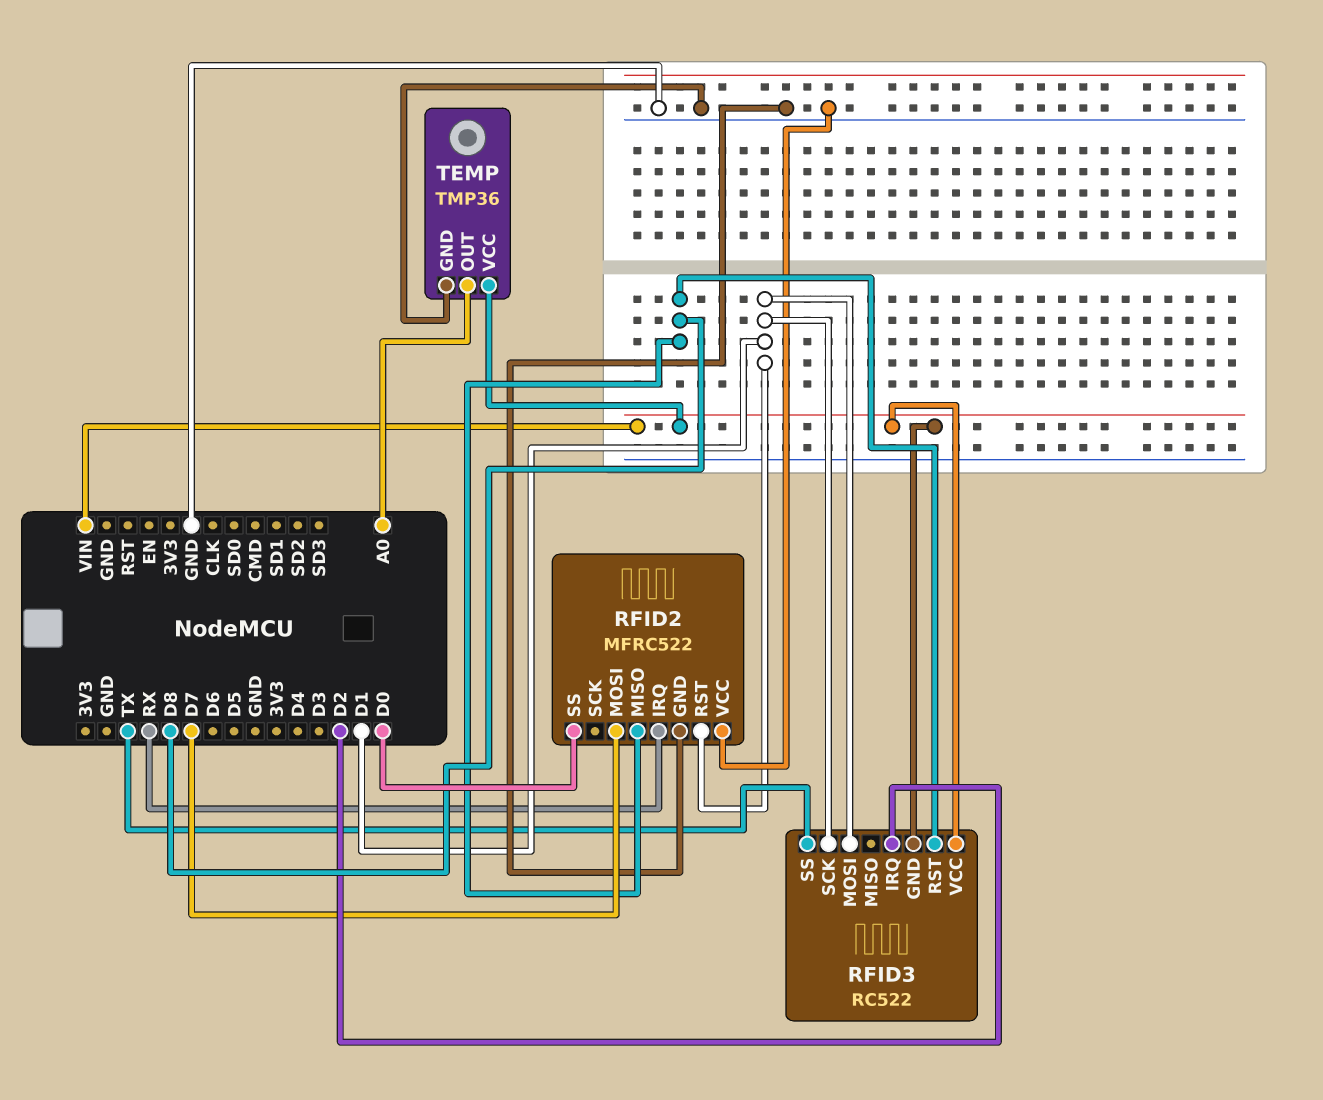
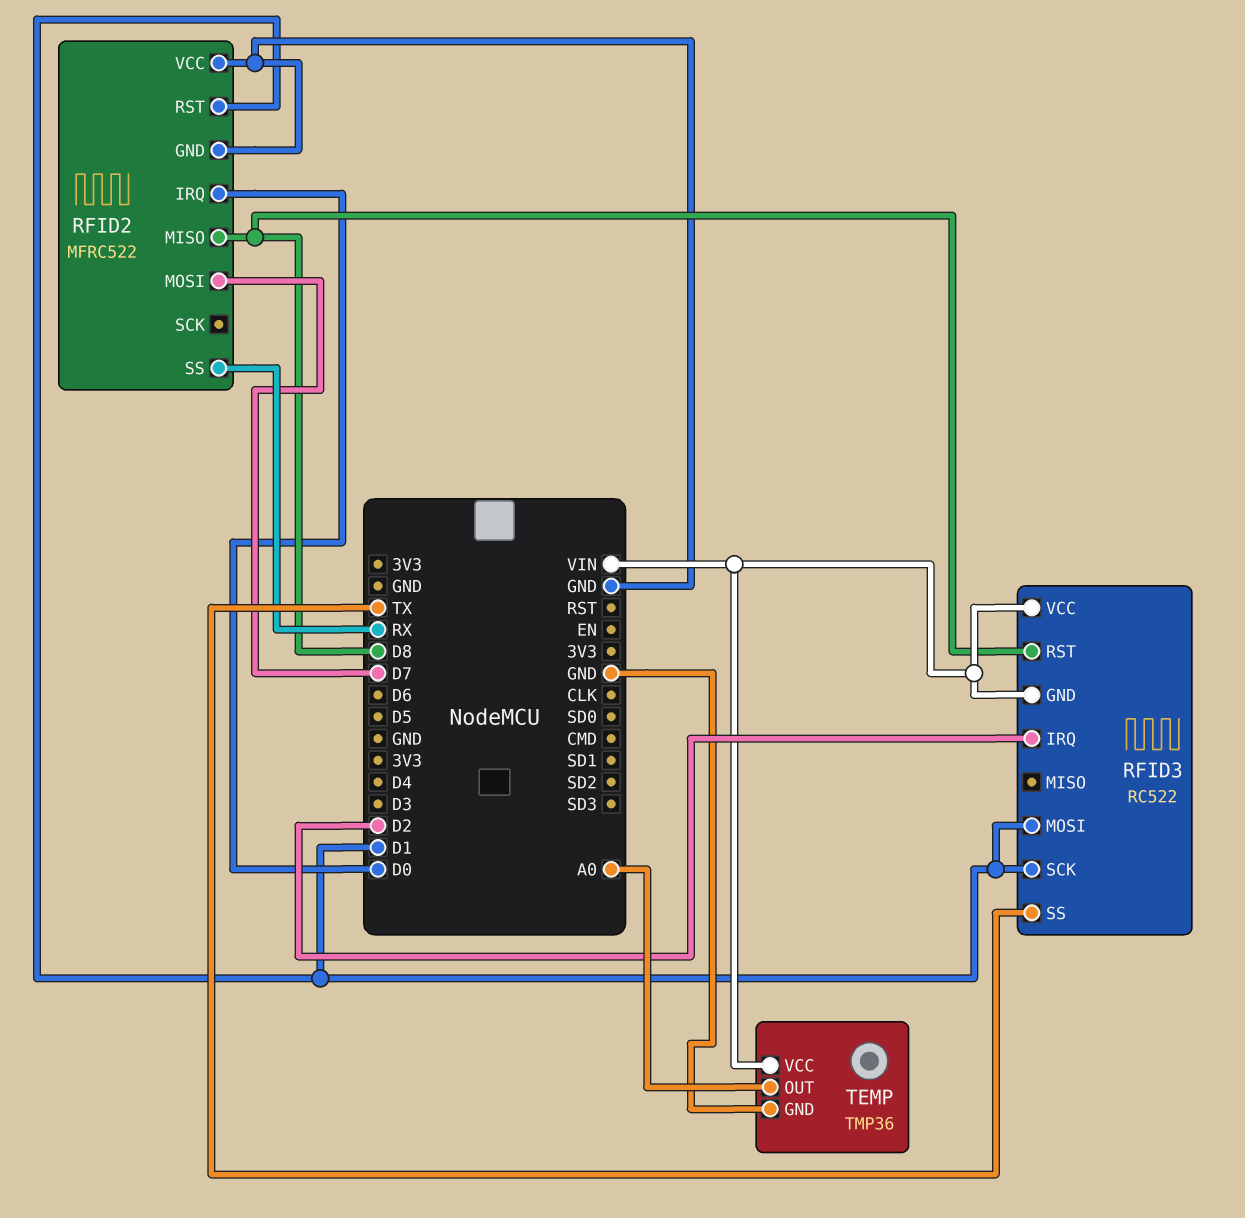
RFID2 pin IRQ: RX -> D0
RFID2 pin SS: D0 -> RX

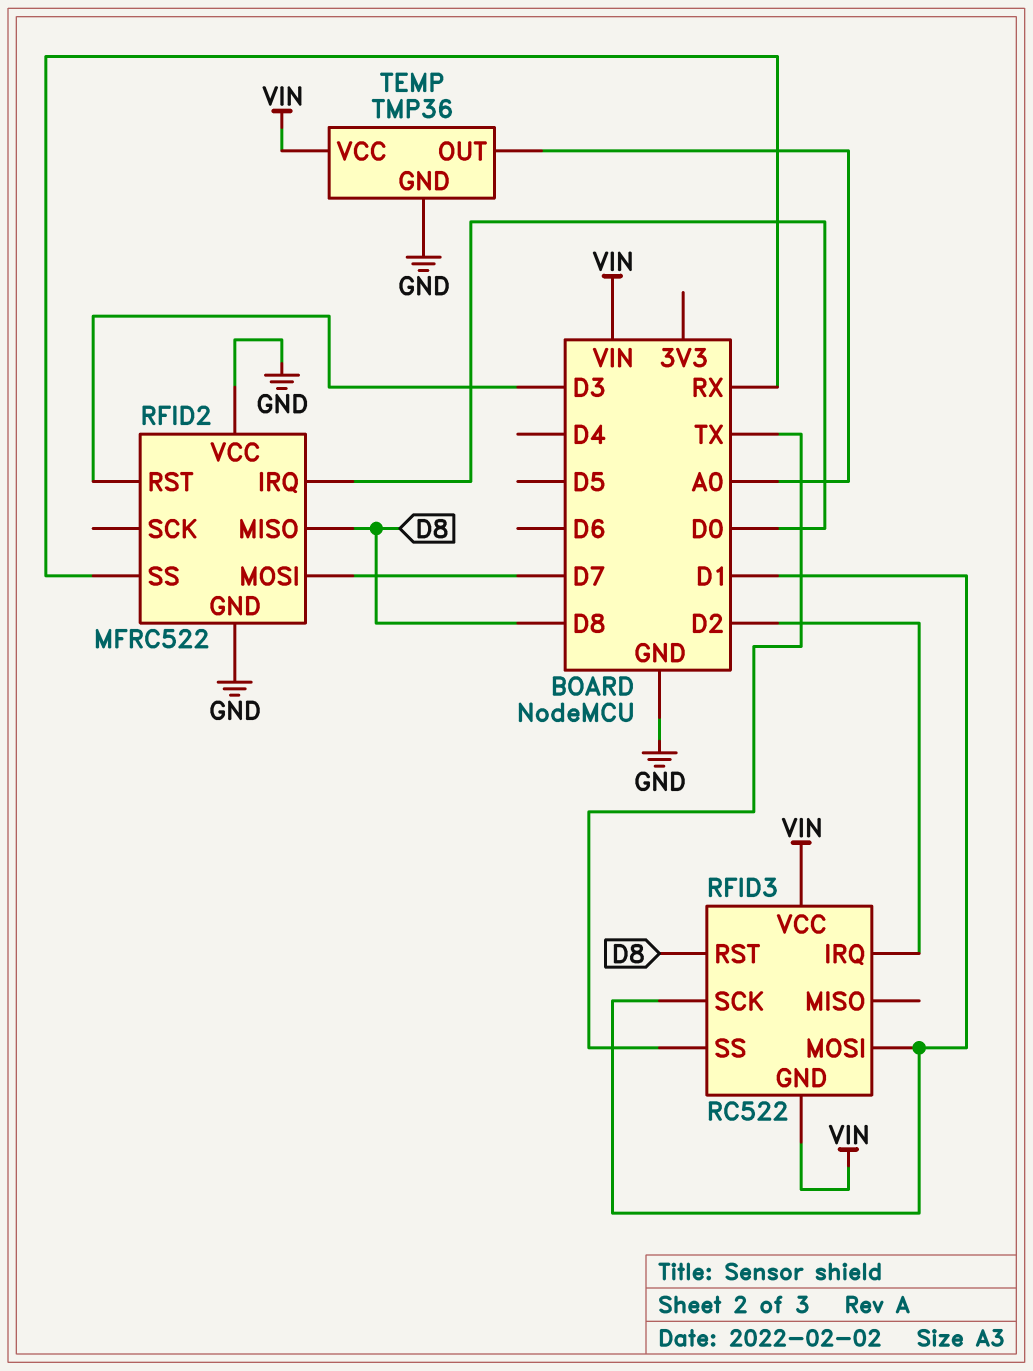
RFID2 pin RST: D1 -> D3

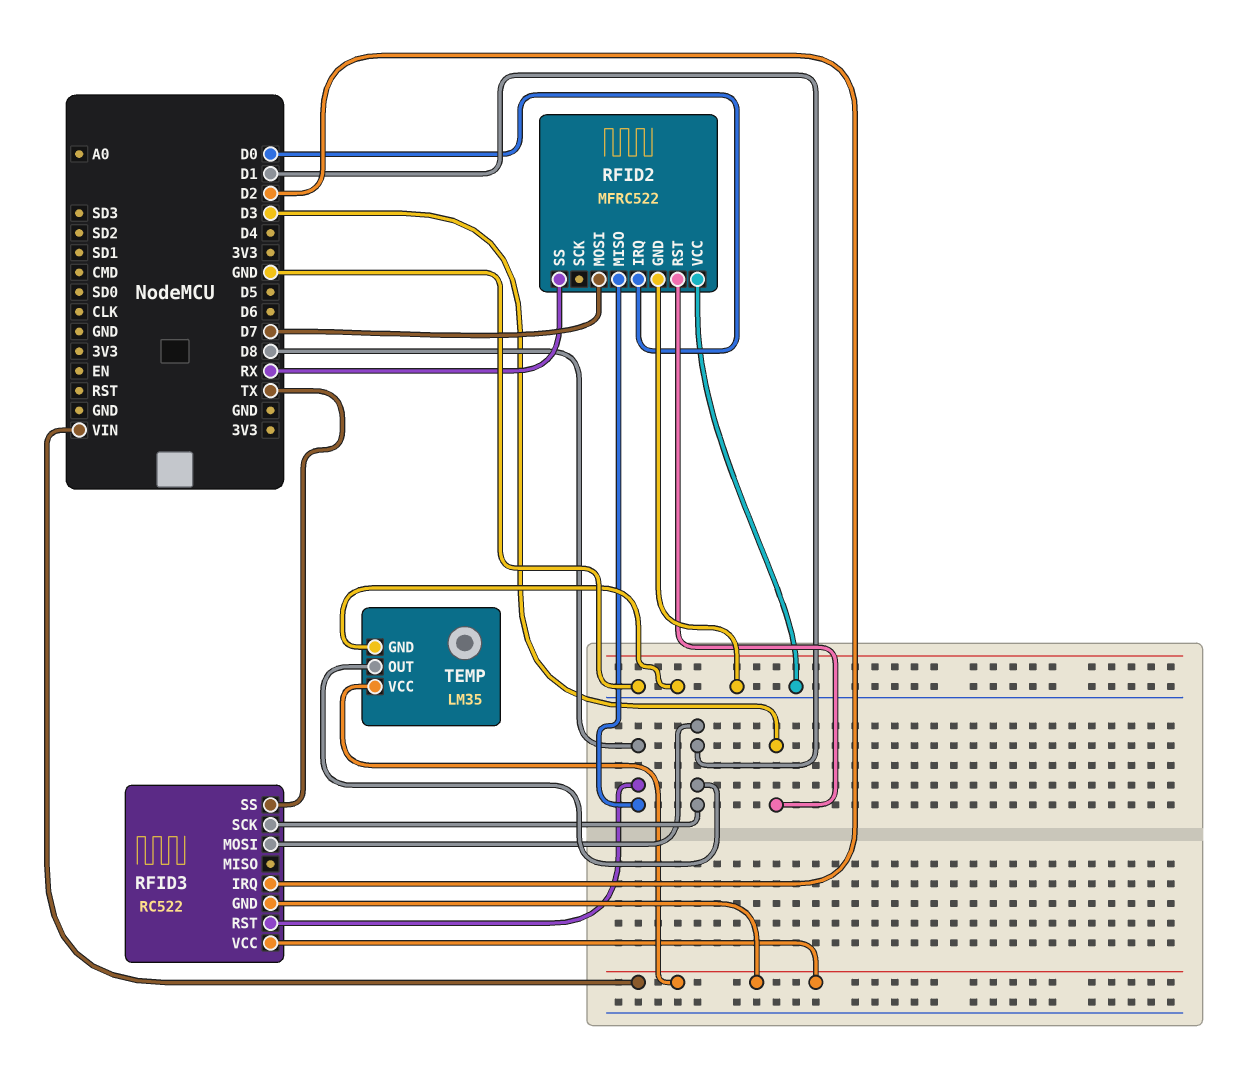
TEMP: TMP36 -> LM35
TEMP pin OUT: A0 -> D1

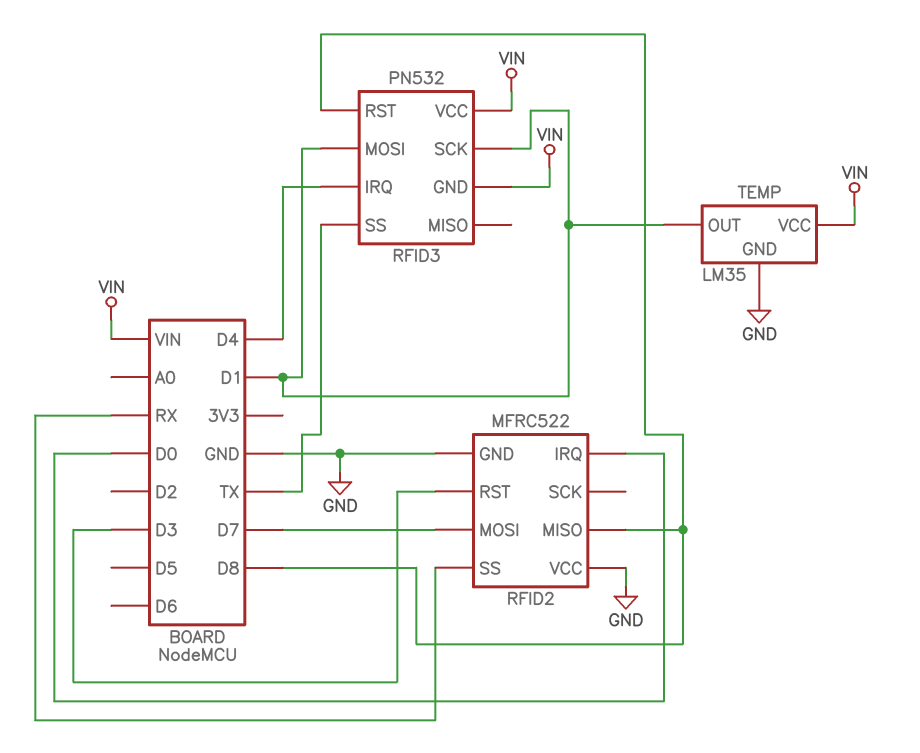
RFID3: RC522 -> PN532
RFID3 pin IRQ: D2 -> D4

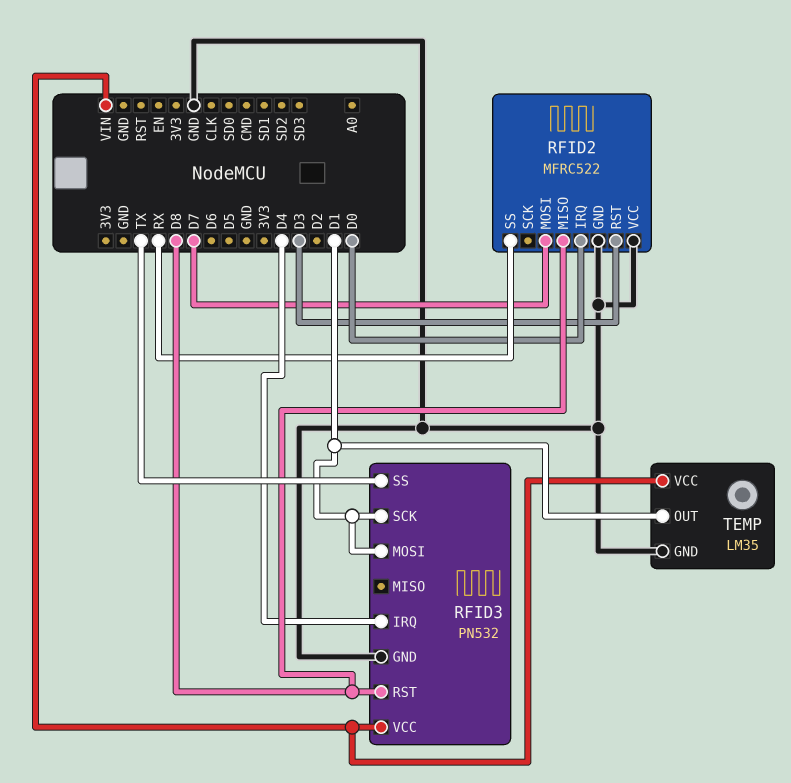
RFID3 pin GND: VIN -> GND

